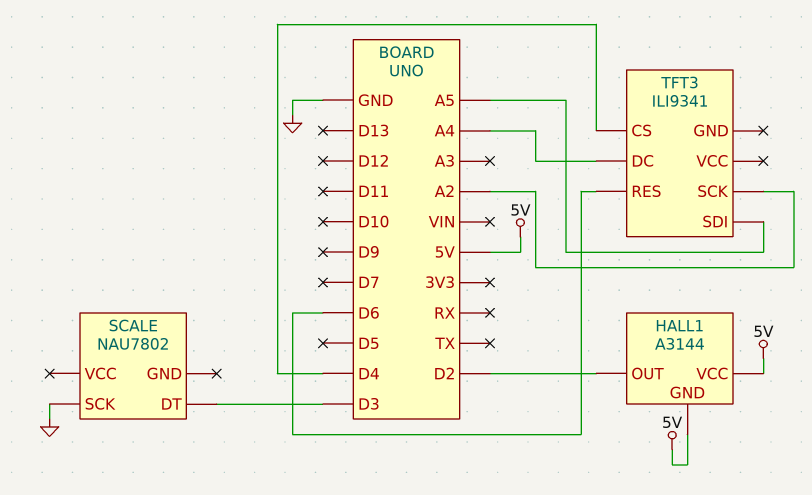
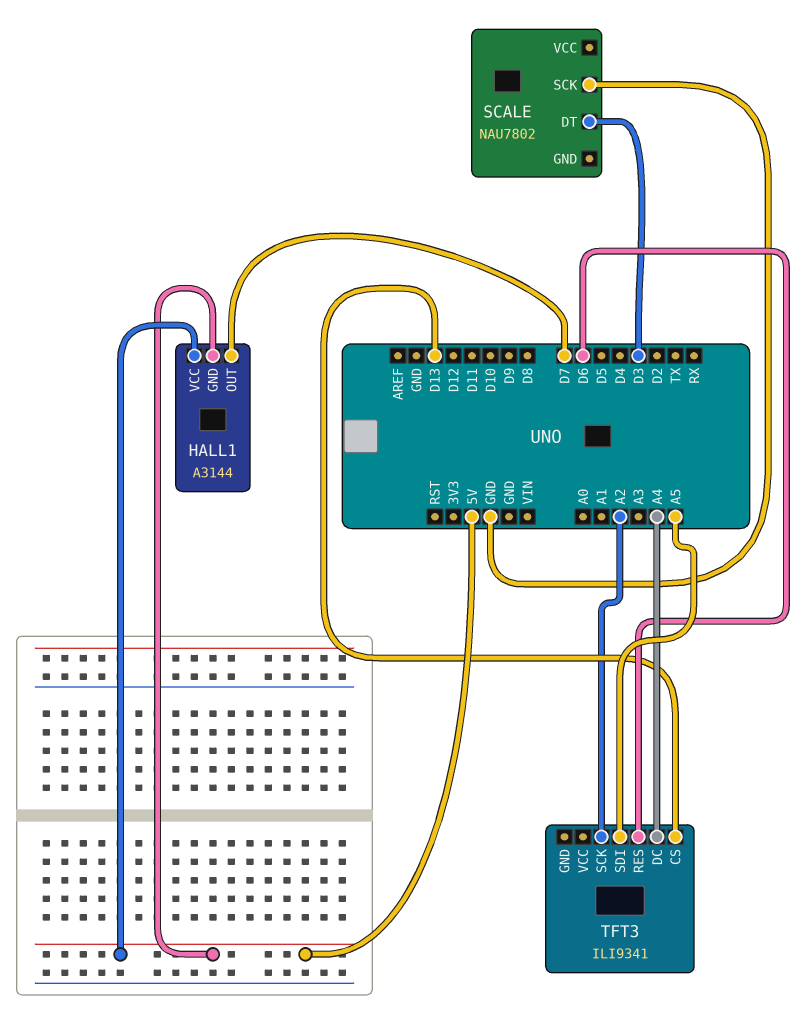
HALL1 pin OUT: D2 -> D7
TFT3 pin CS: D4 -> D13

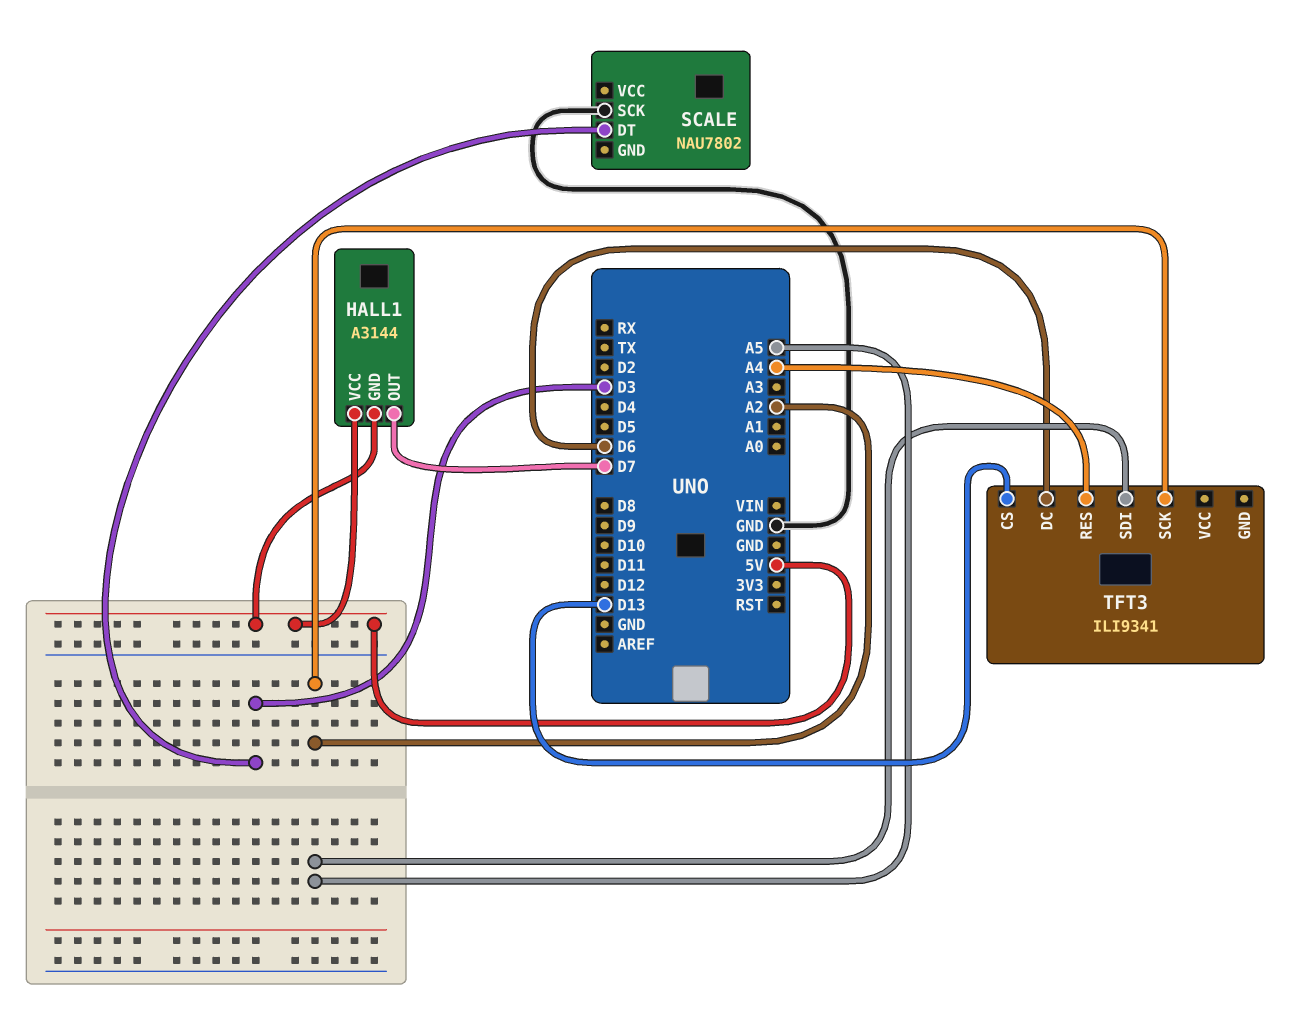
TFT3 pin DC: A4 -> D6
TFT3 pin RES: D6 -> A4

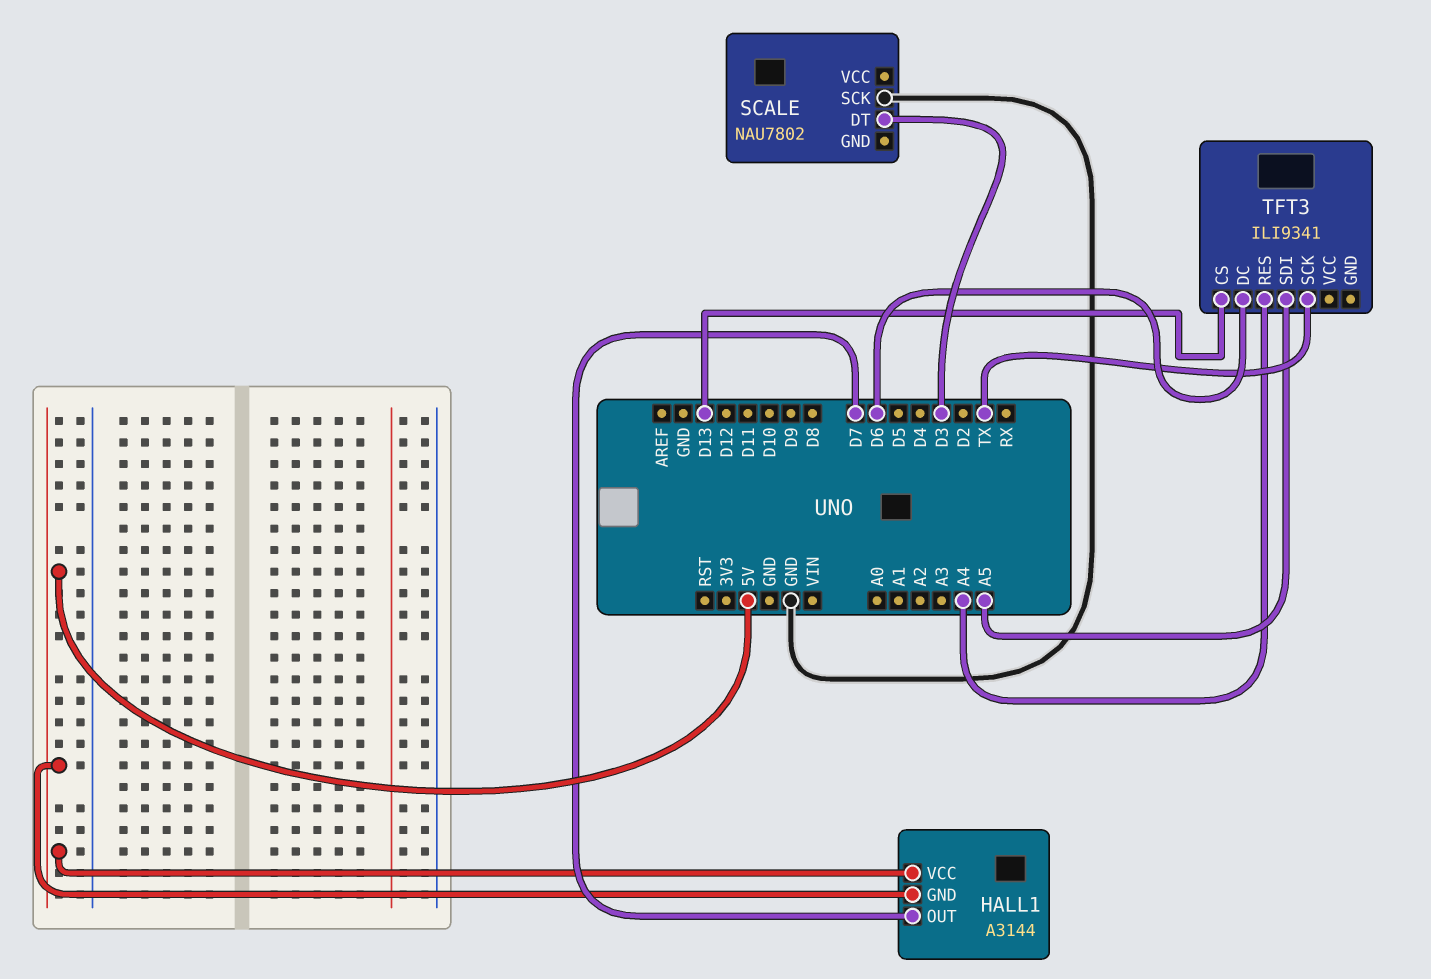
TFT3 pin SCK: A2 -> TX

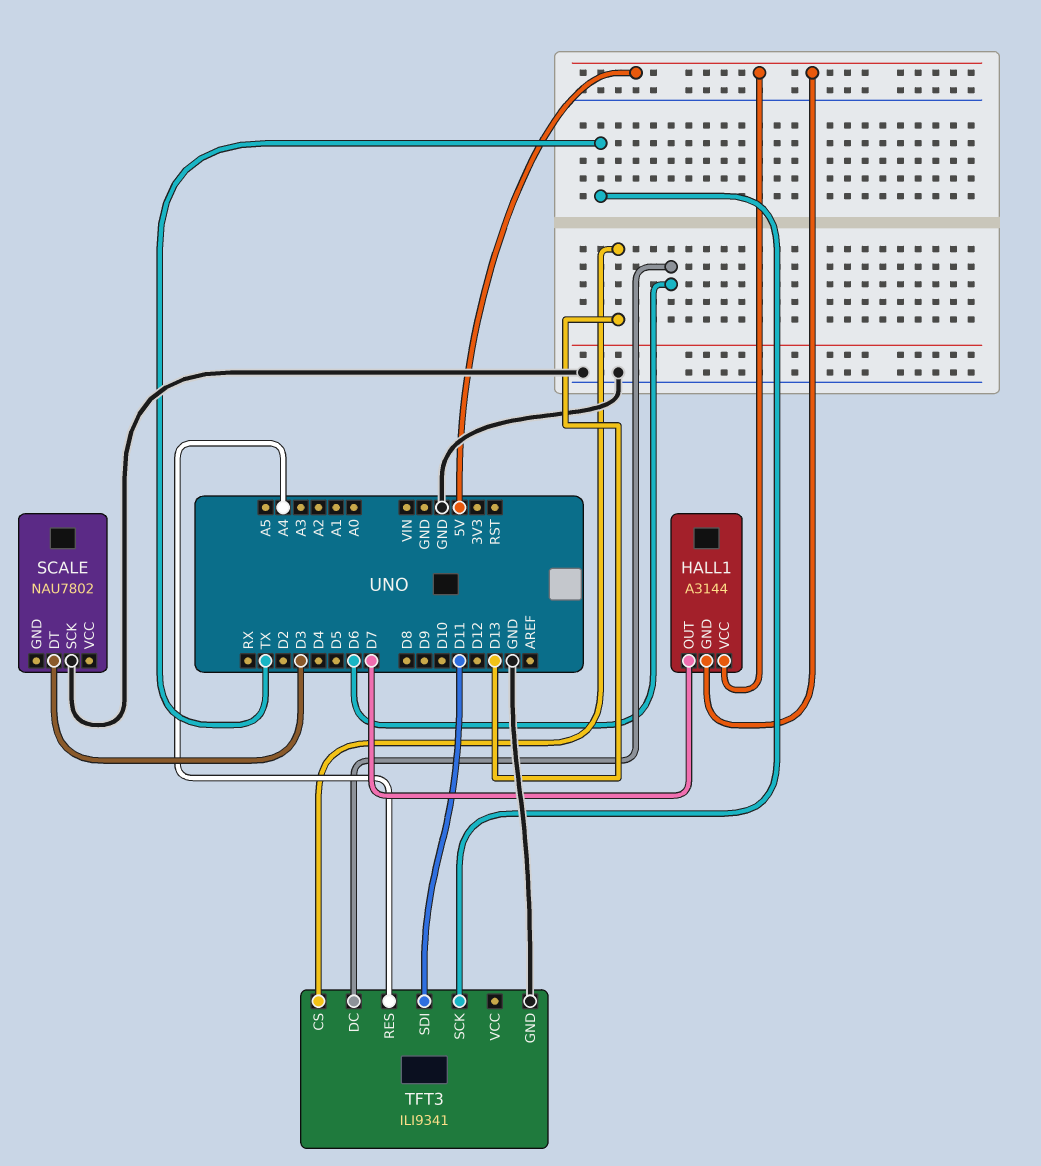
TFT3 pin GND: none -> GND
TFT3 pin SDI: A5 -> D11

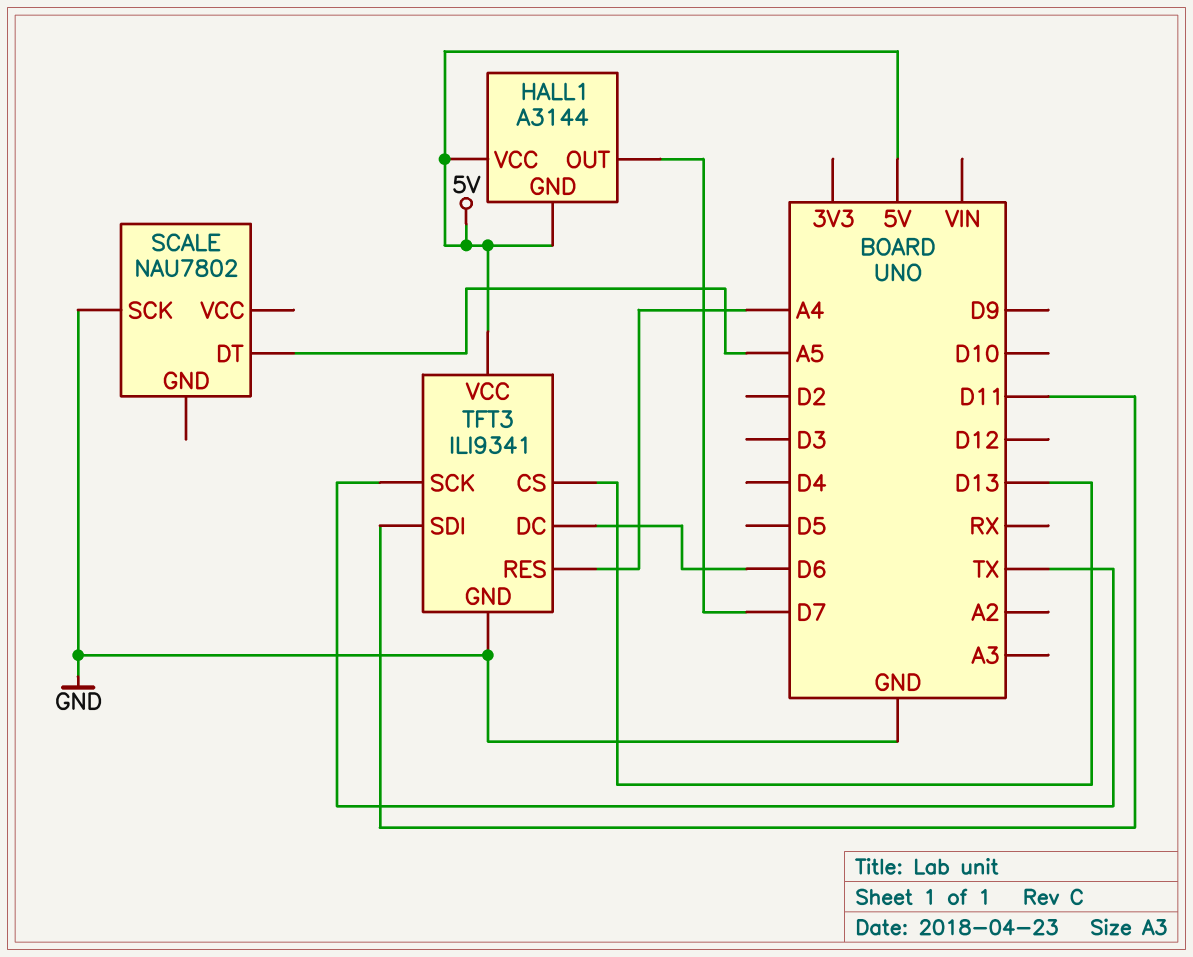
SCALE pin DT: D3 -> A5
TFT3 pin VCC: none -> 5V

